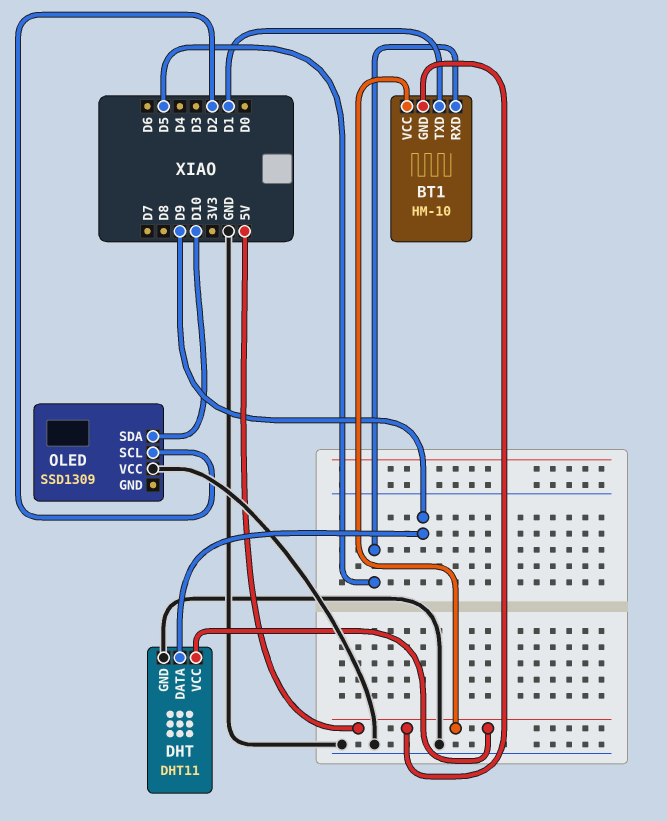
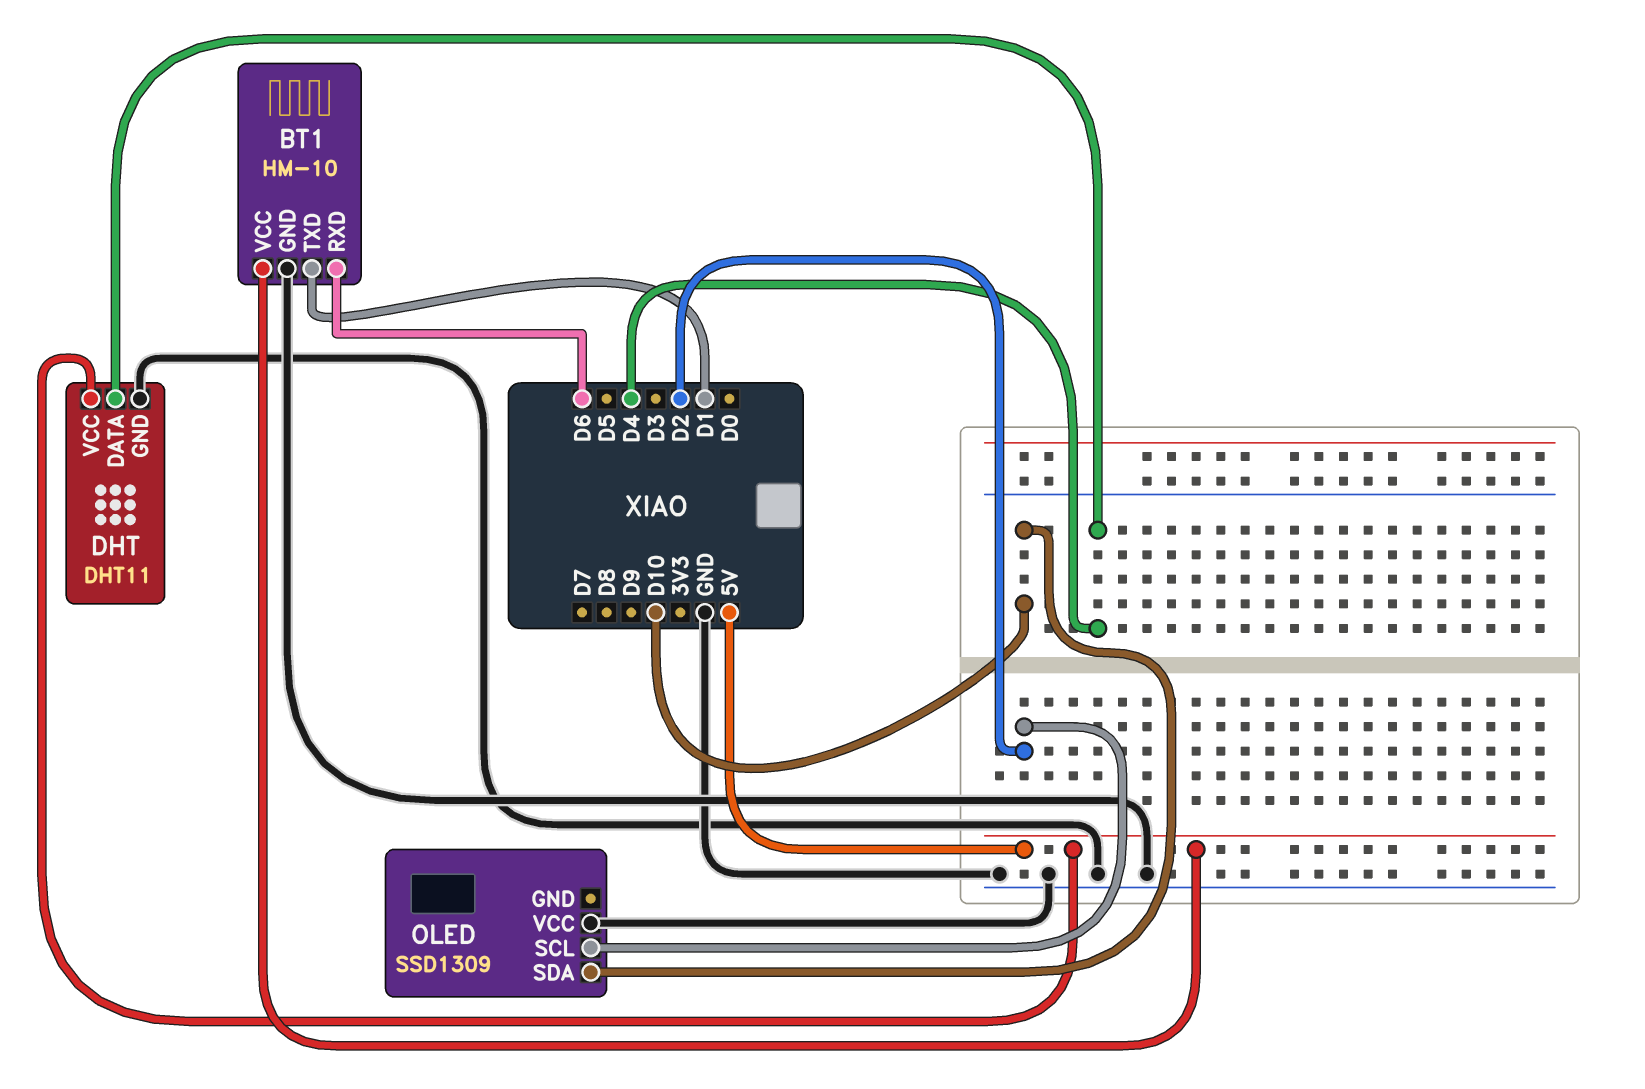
BT1 pin GND: 5V -> GND
BT1 pin RXD: D5 -> D6
DHT pin DATA: D9 -> D4

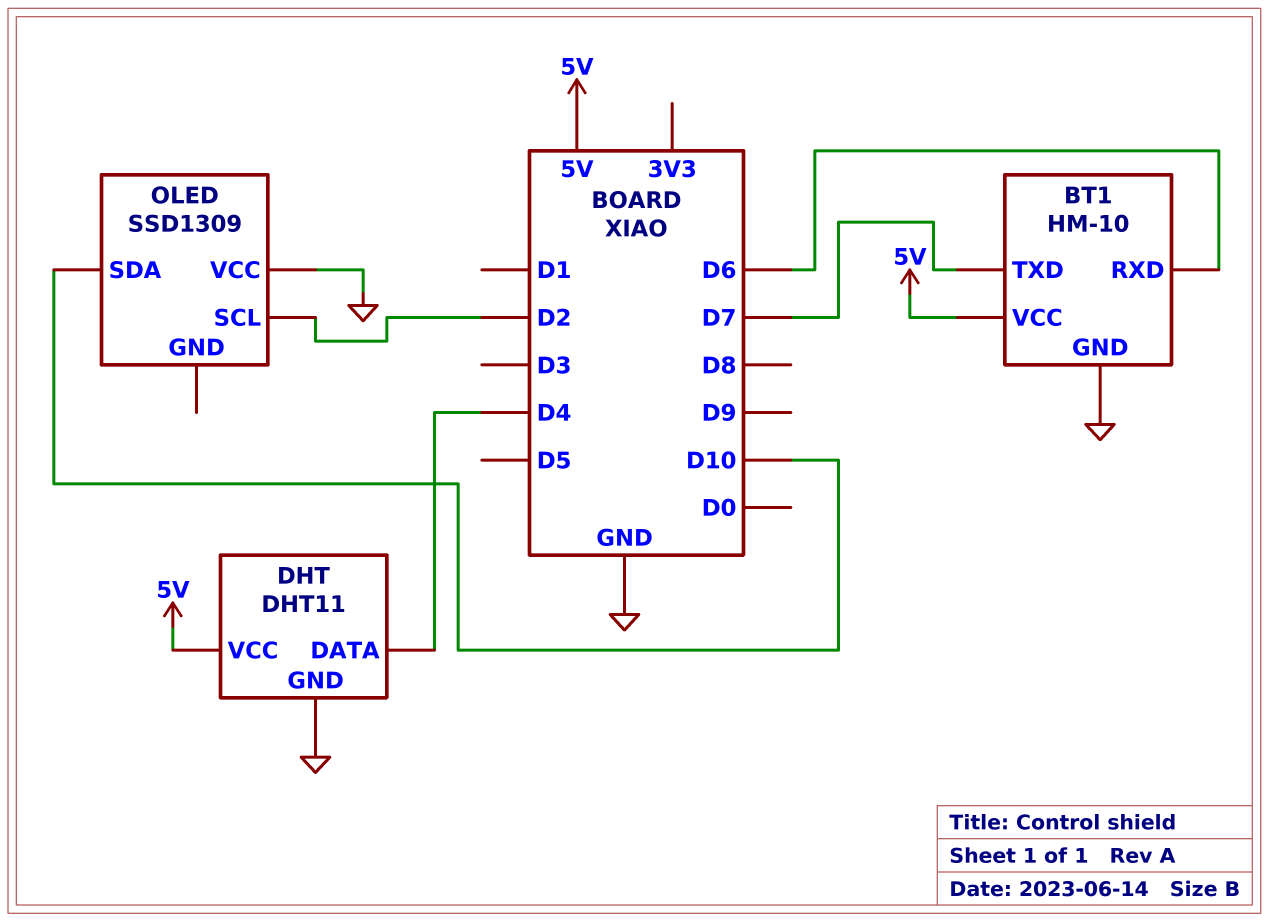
BT1 pin TXD: D1 -> D7

